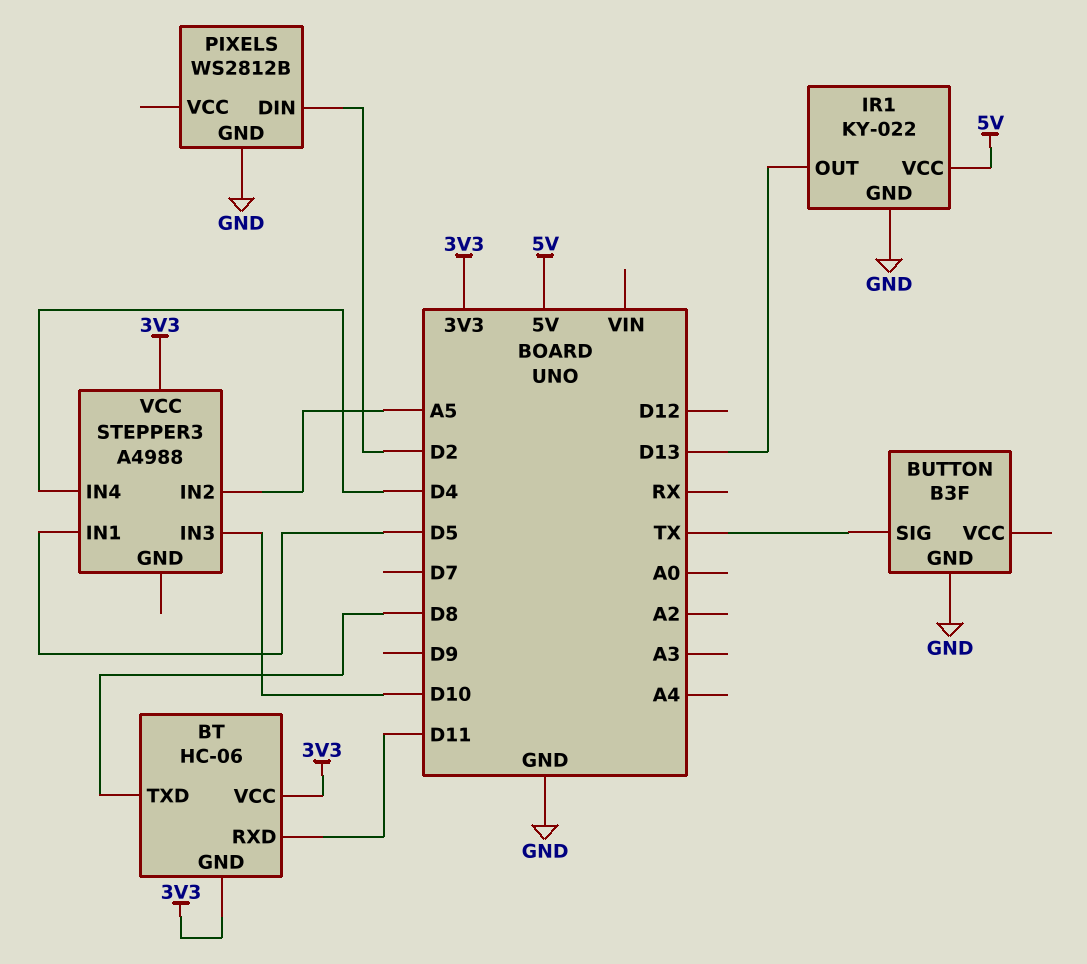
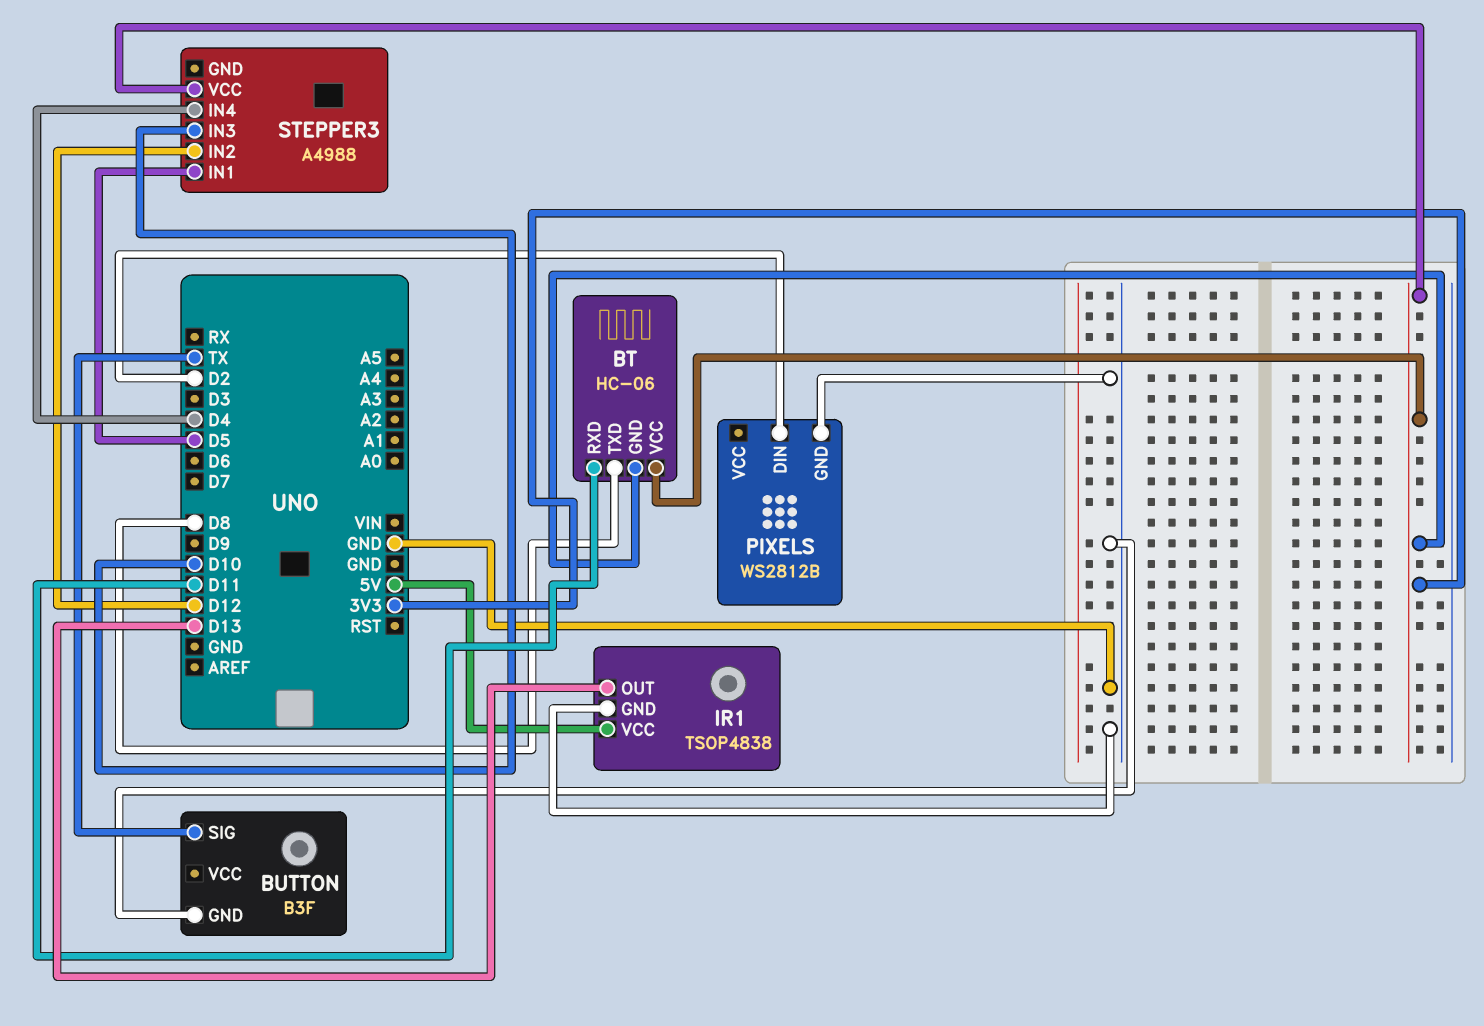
IR1: KY-022 -> TSOP4838
STEPPER3 pin IN2: A5 -> D12

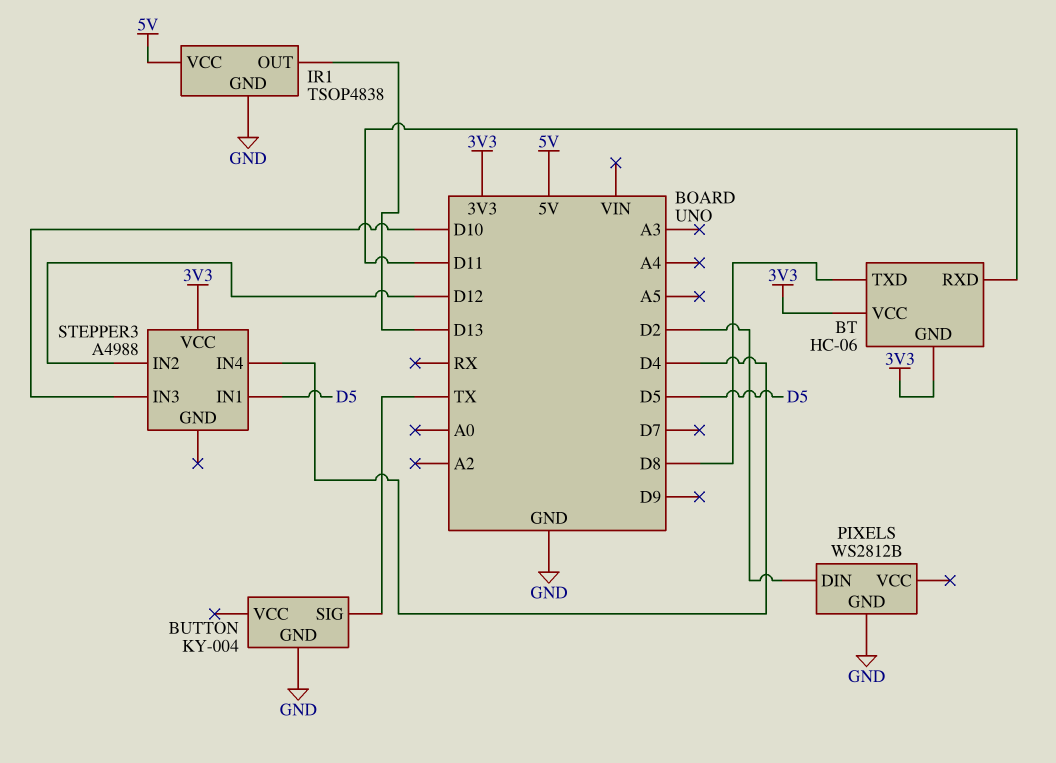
BUTTON: B3F -> KY-004

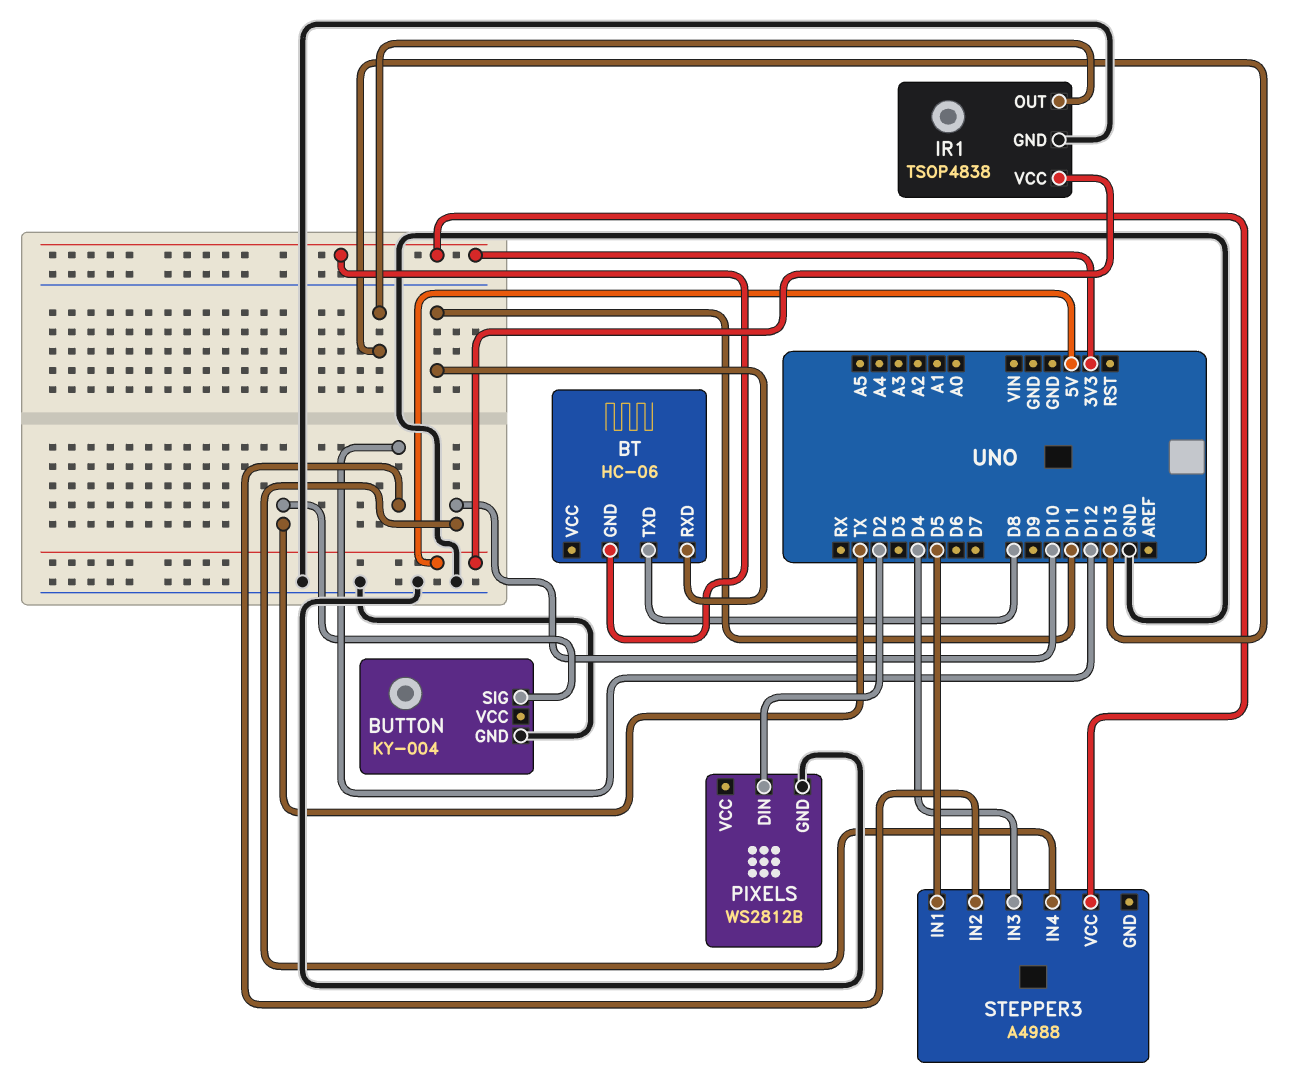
BT pin VCC: 3V3 -> none
STEPPER3 pin IN3: D10 -> D4
STEPPER3 pin IN4: D4 -> D10

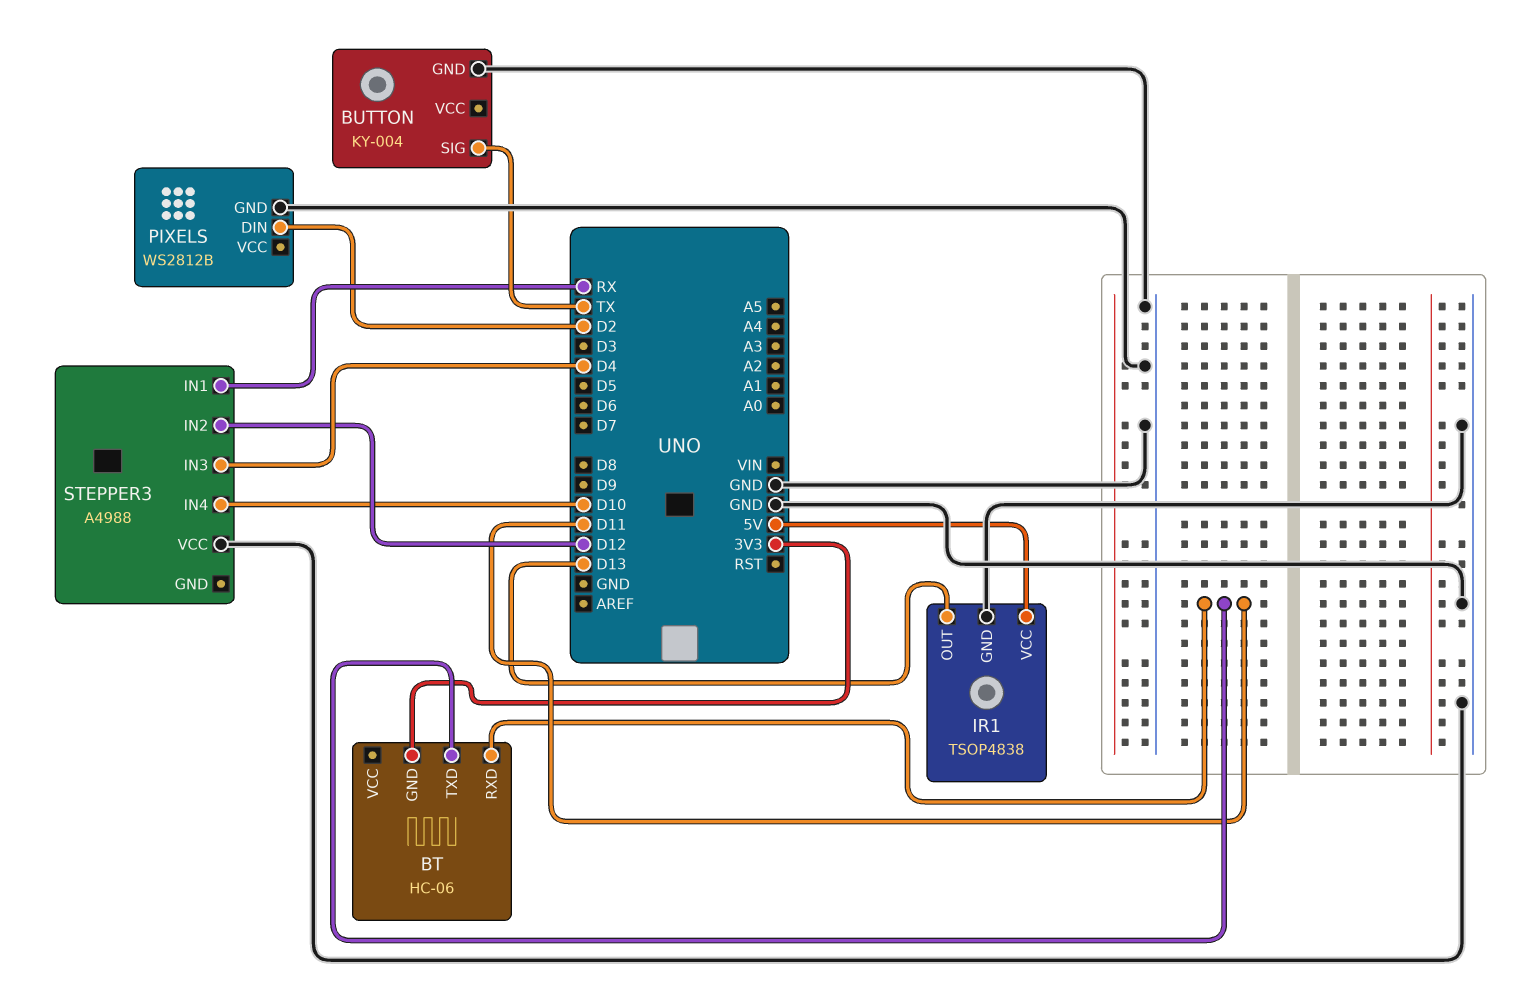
BT pin TXD: D8 -> D11
STEPPER3 pin IN1: D5 -> RX
STEPPER3 pin VCC: 3V3 -> GND

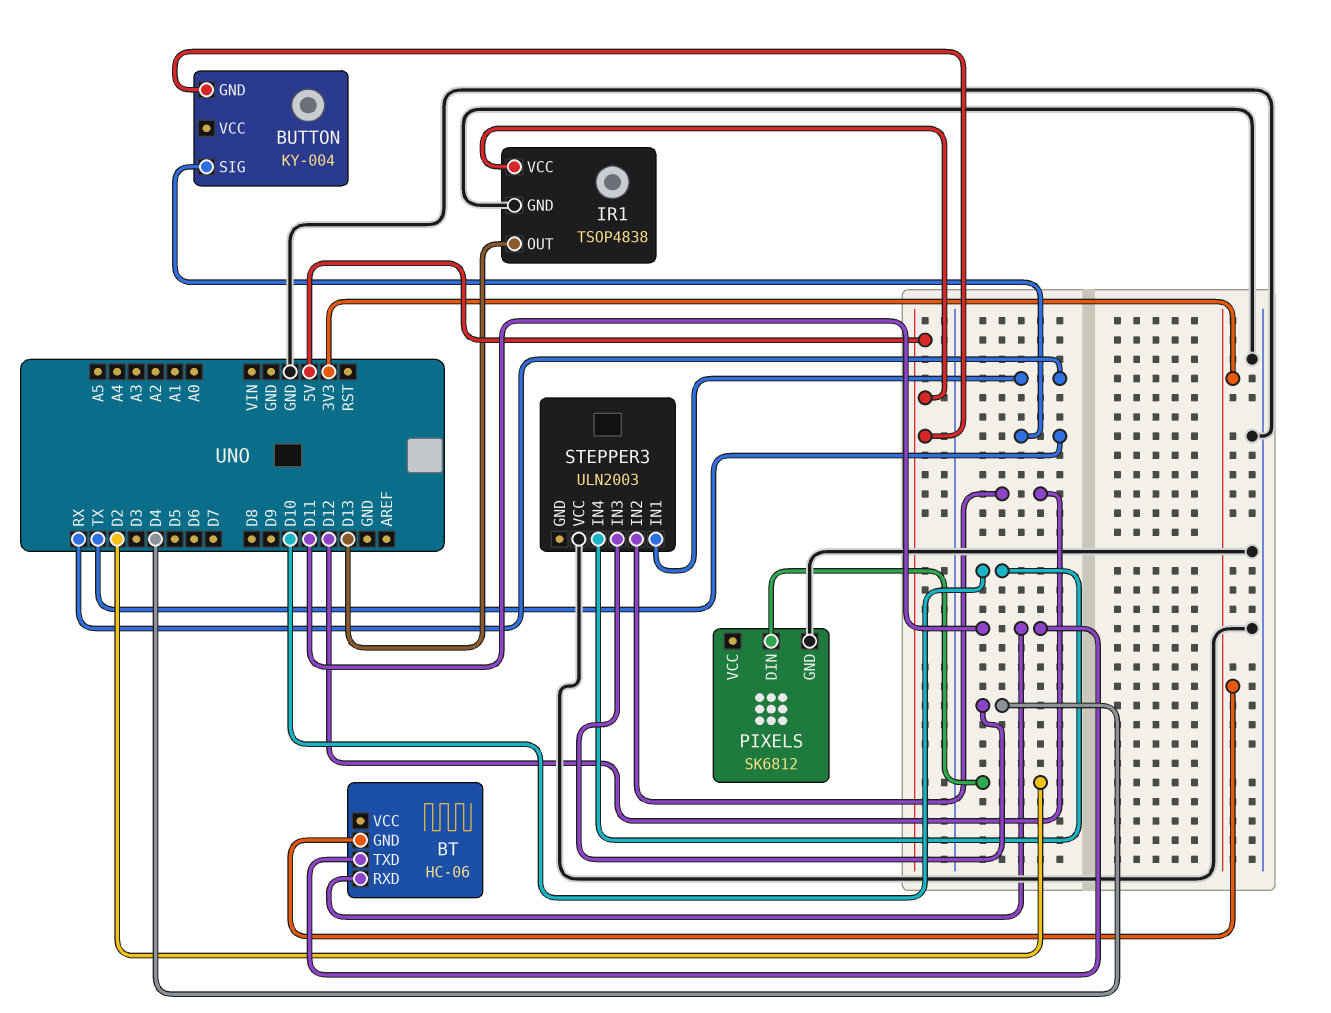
BUTTON pin GND: GND -> 5V
PIXELS: WS2812B -> SK6812
STEPPER3: A4988 -> ULN2003

